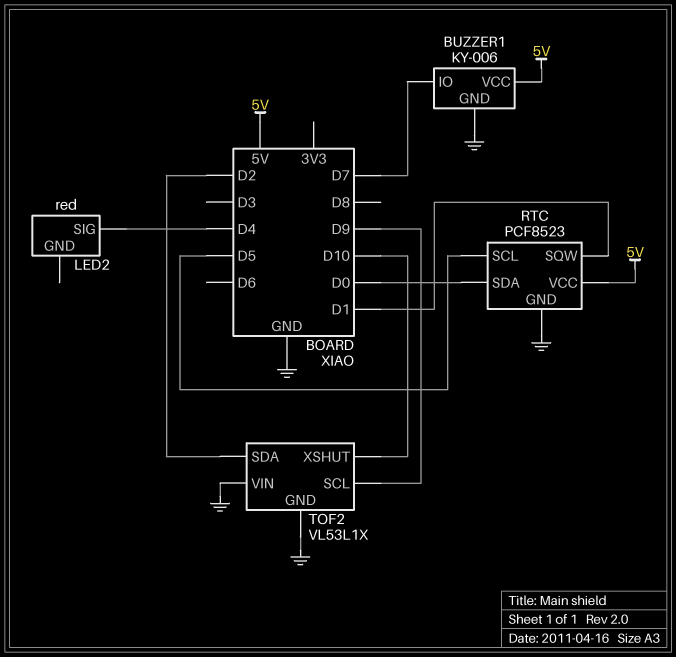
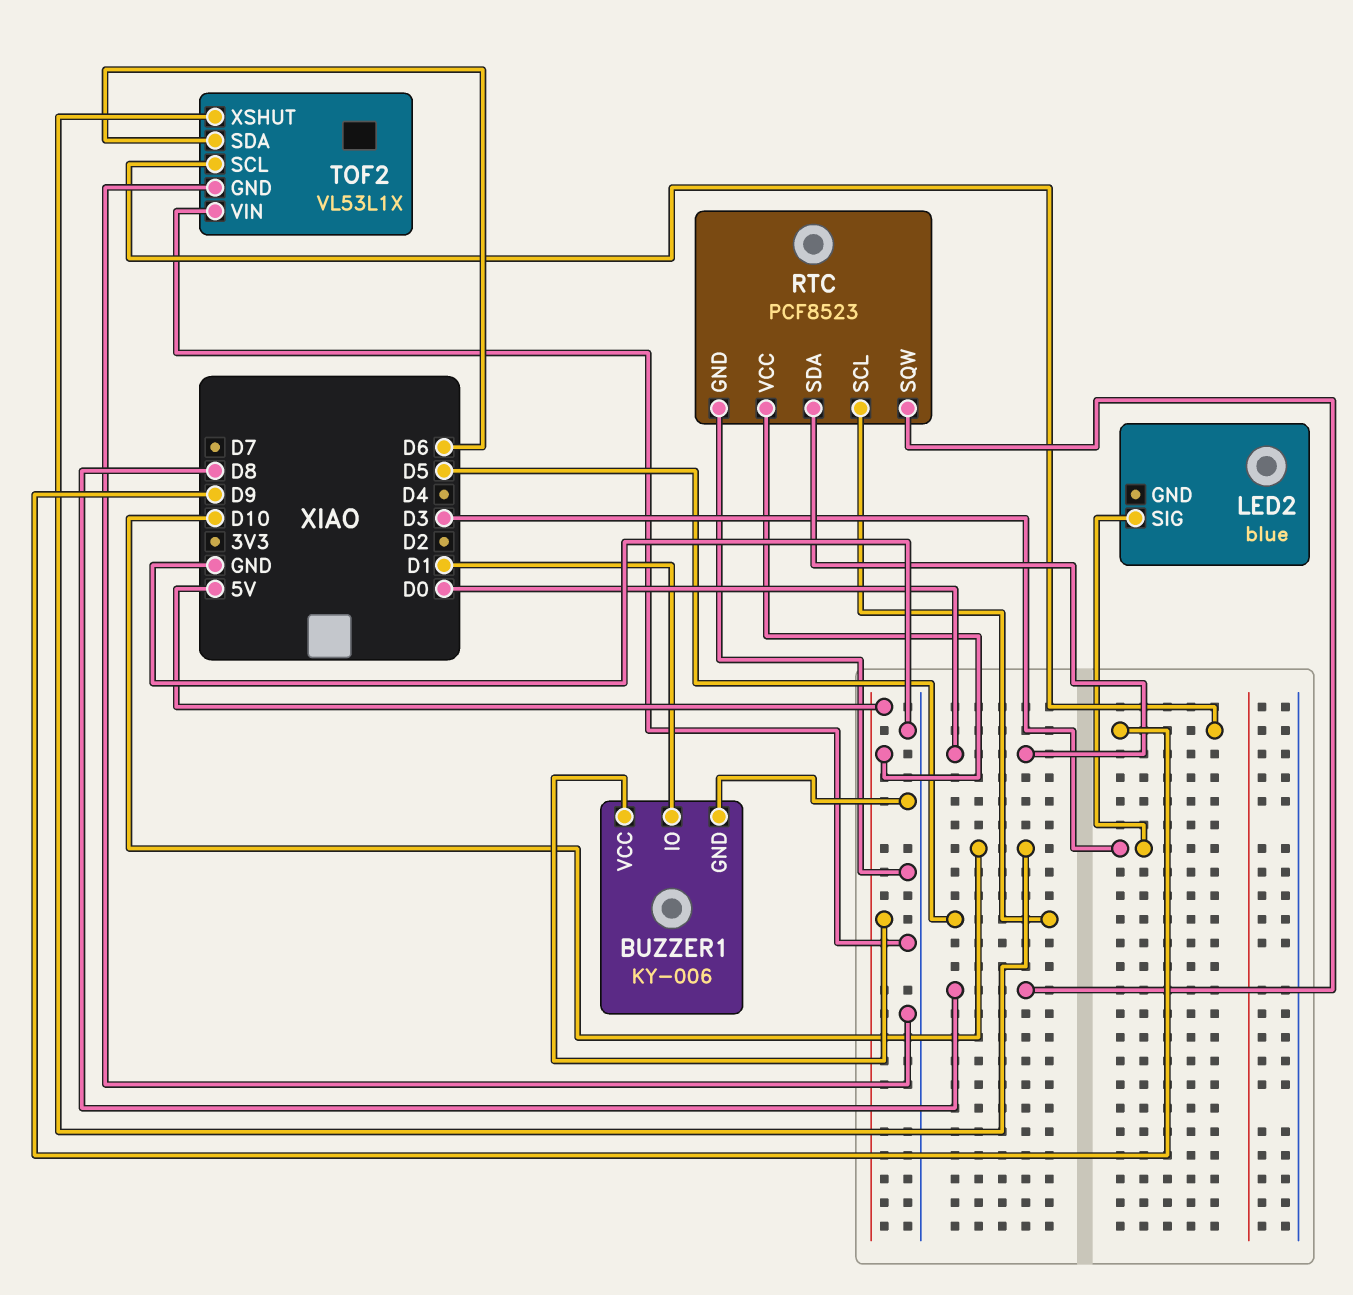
BUZZER1 pin IO: D7 -> D1
LED2: red -> blue
LED2 pin SIG: D4 -> D3
RTC pin SQW: D1 -> D8
TOF2 pin SDA: D2 -> D6

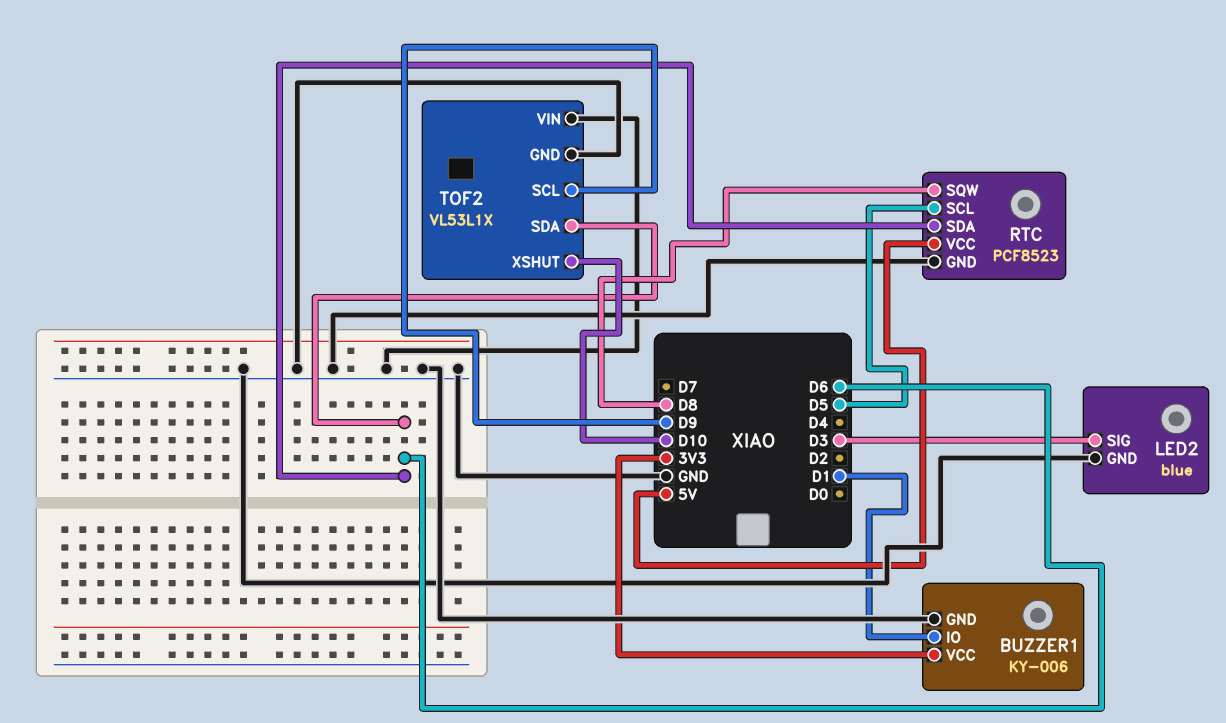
BUZZER1 pin VCC: 5V -> 3V3
LED2 pin GND: none -> GND
RTC pin SDA: D0 -> D6

